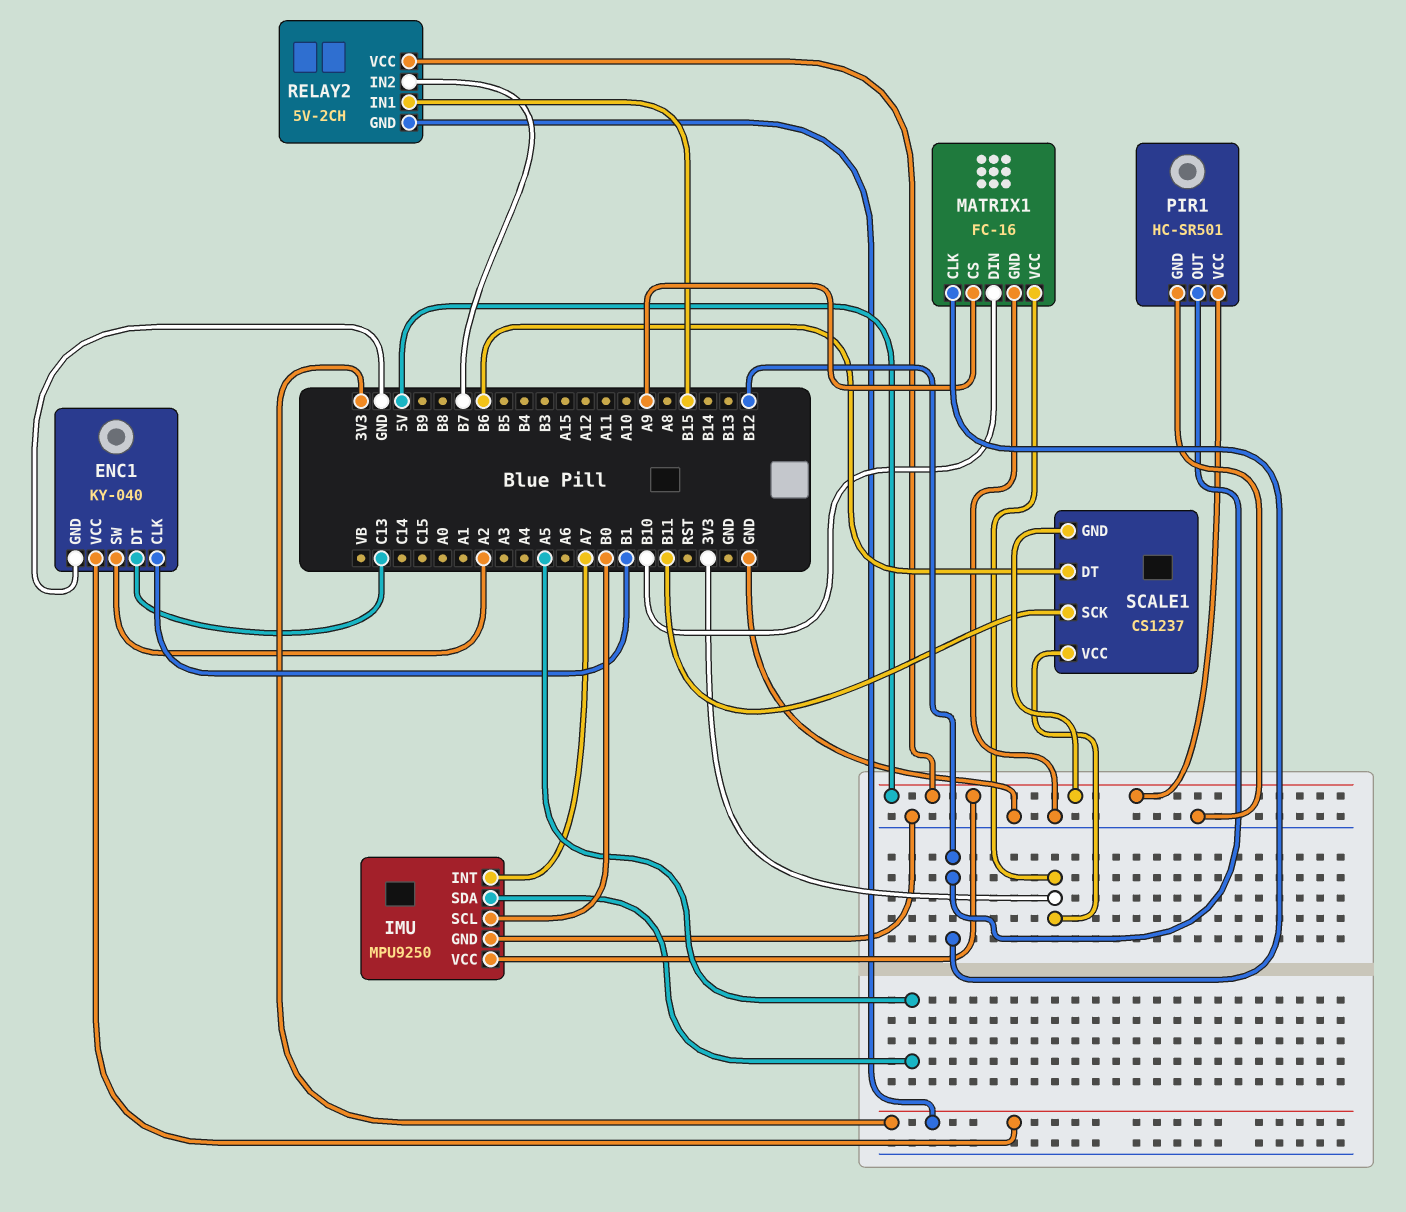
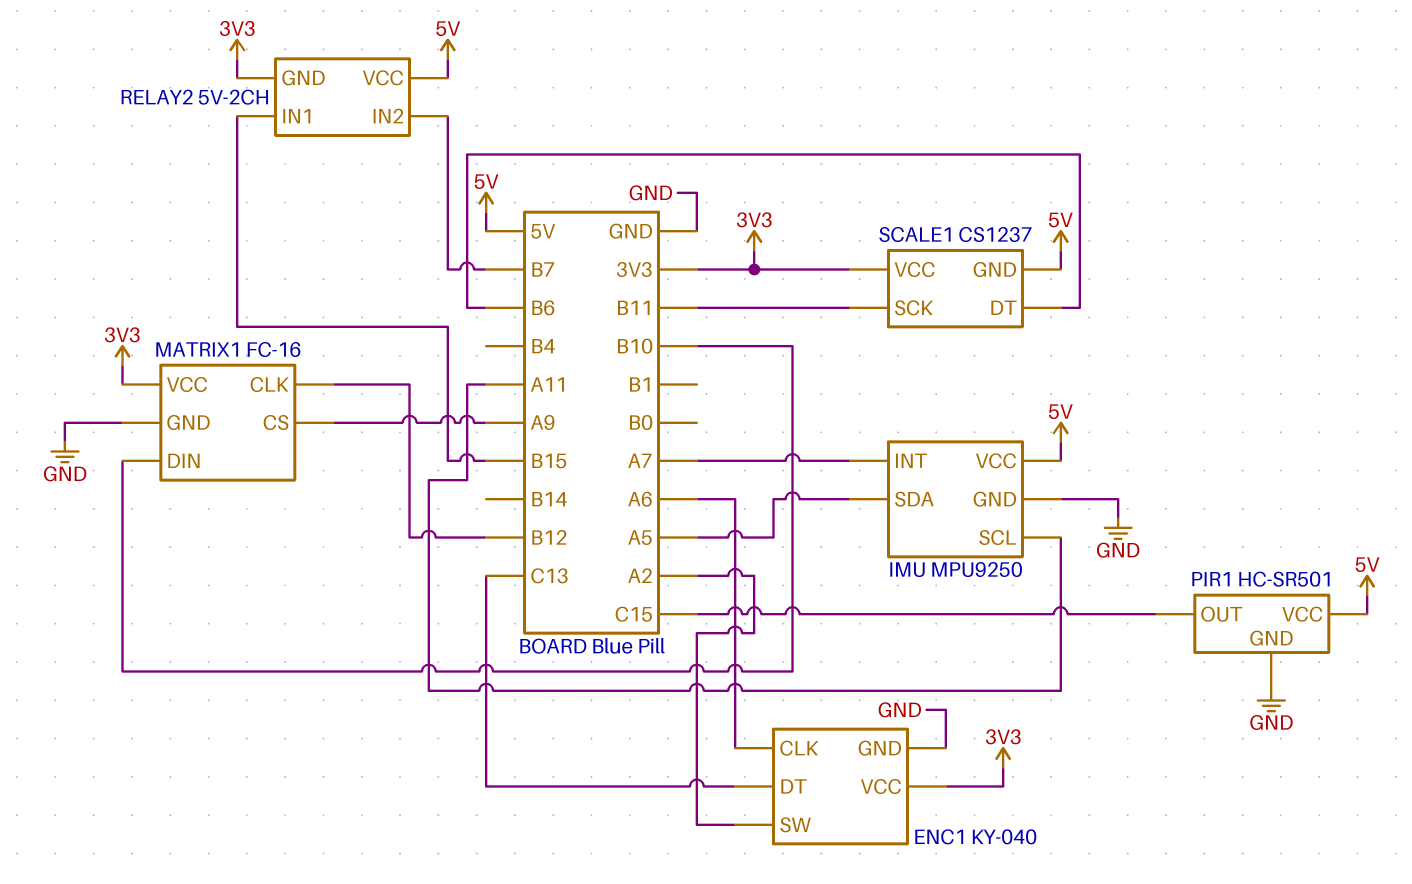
ENC1 pin CLK: B1 -> A6
IMU pin SCL: B0 -> A11
PIR1 pin OUT: B12 -> C15

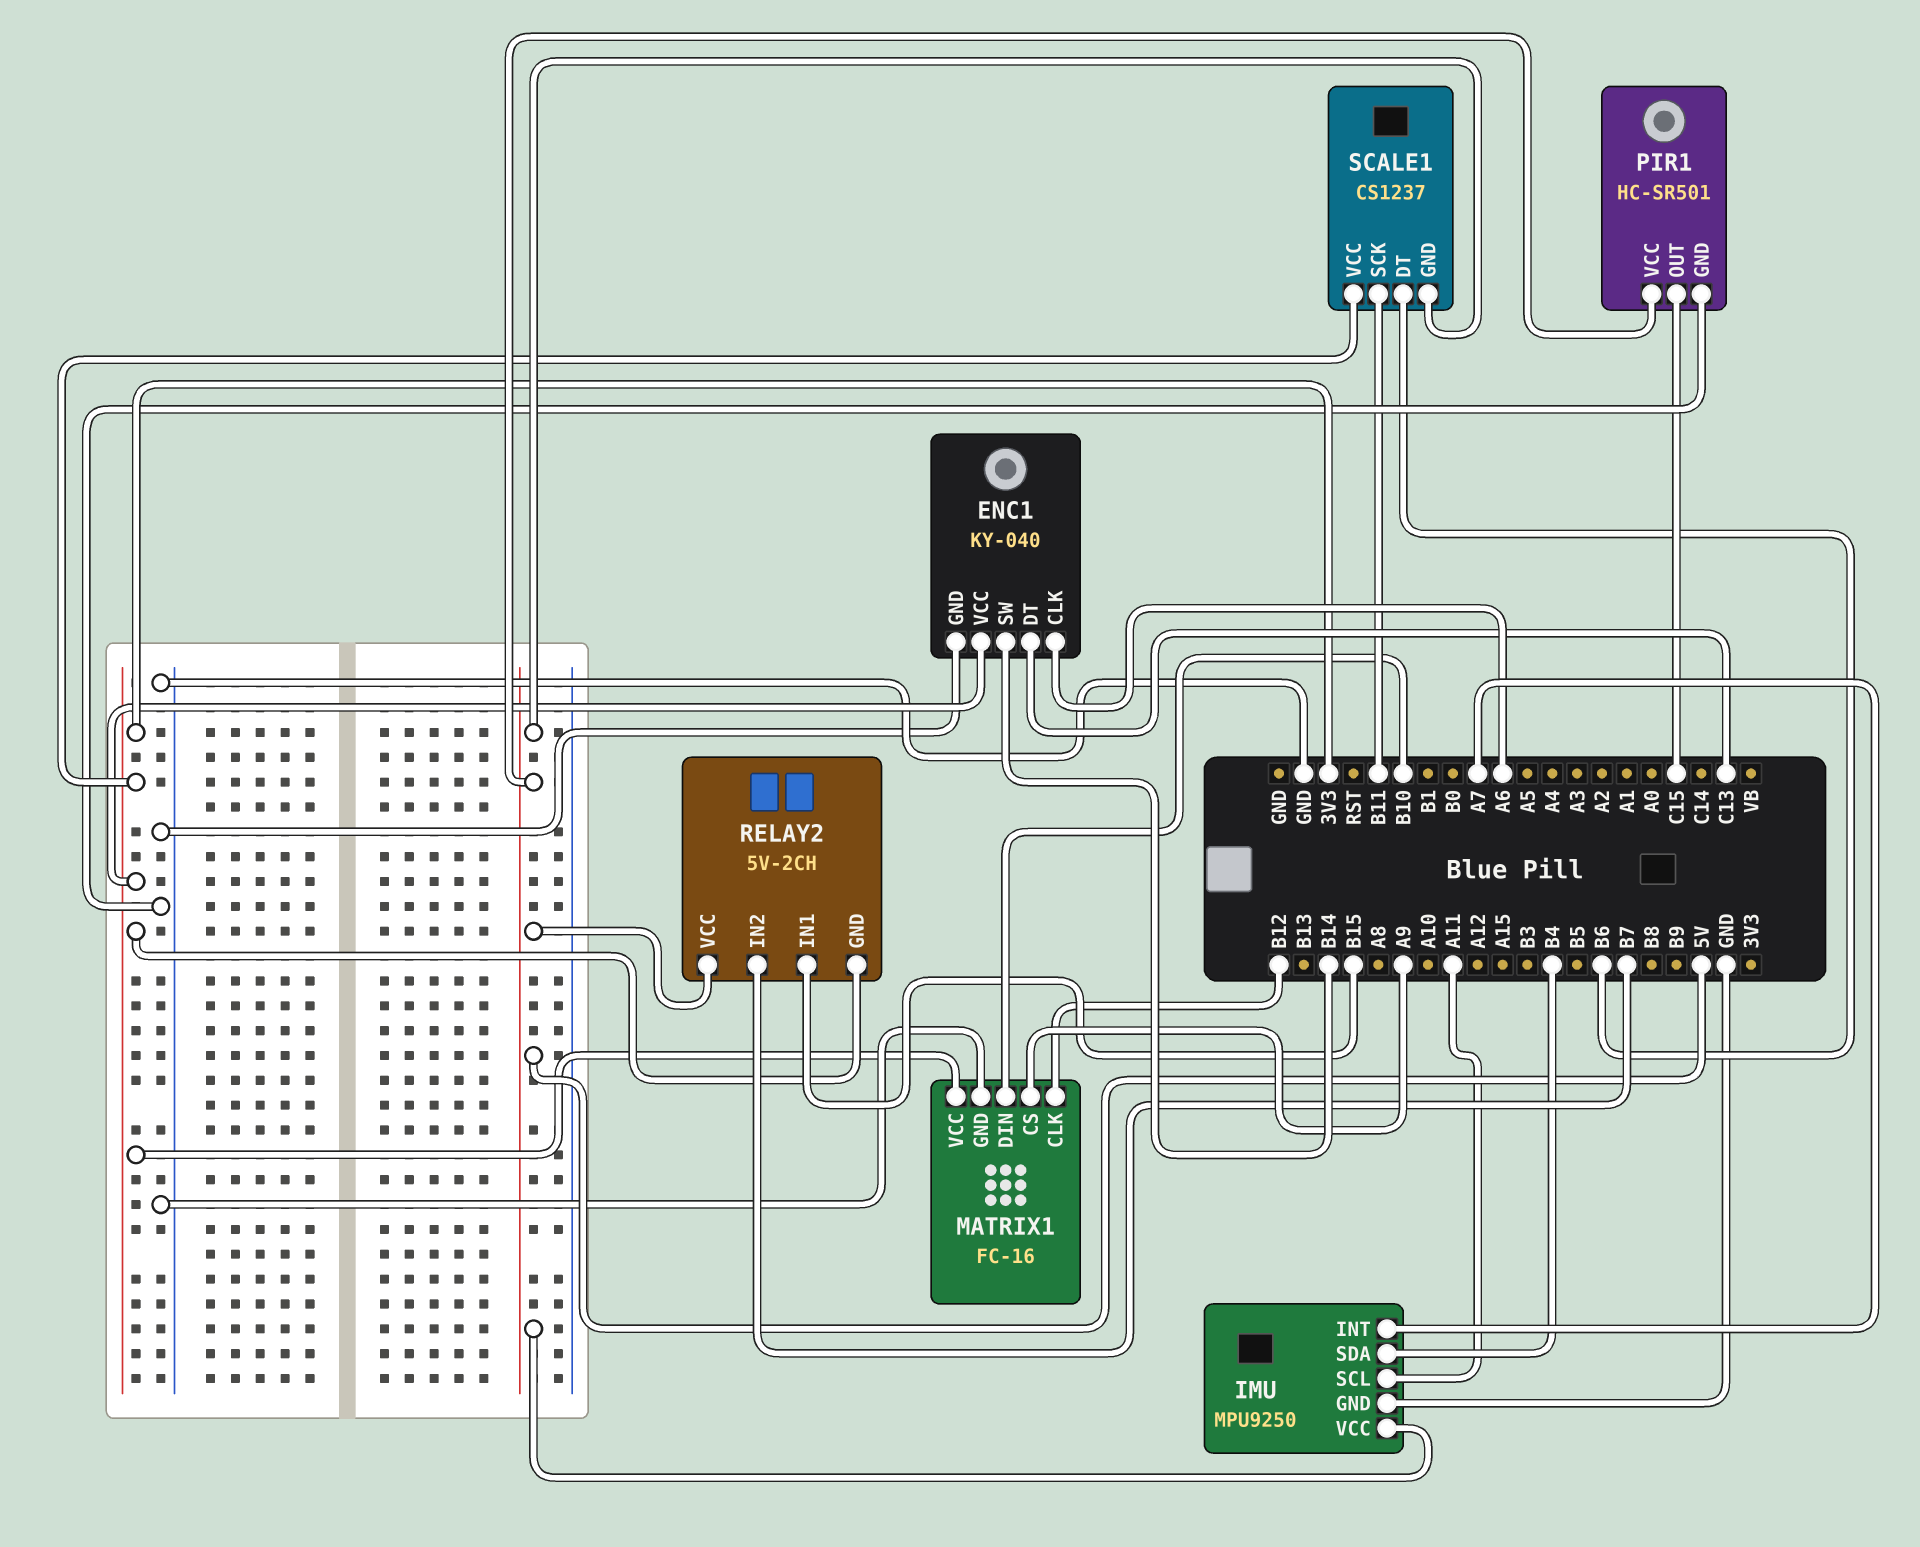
ENC1 pin SW: A2 -> B14
IMU pin SDA: A5 -> B4

